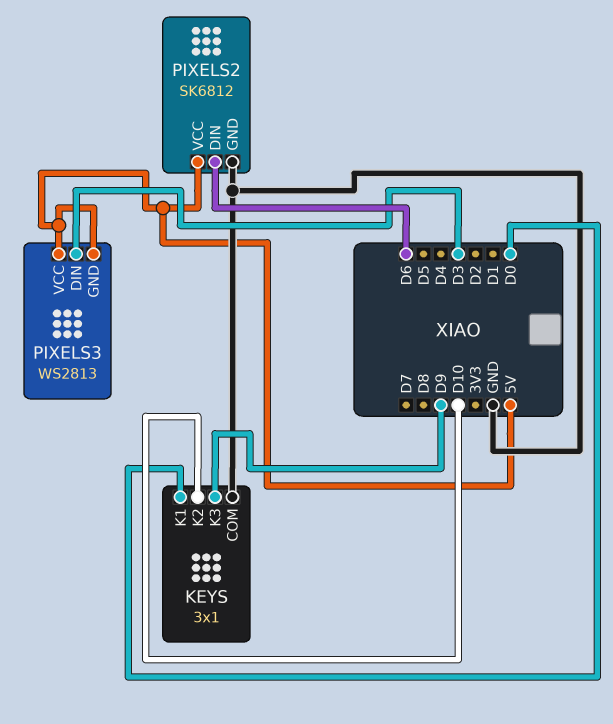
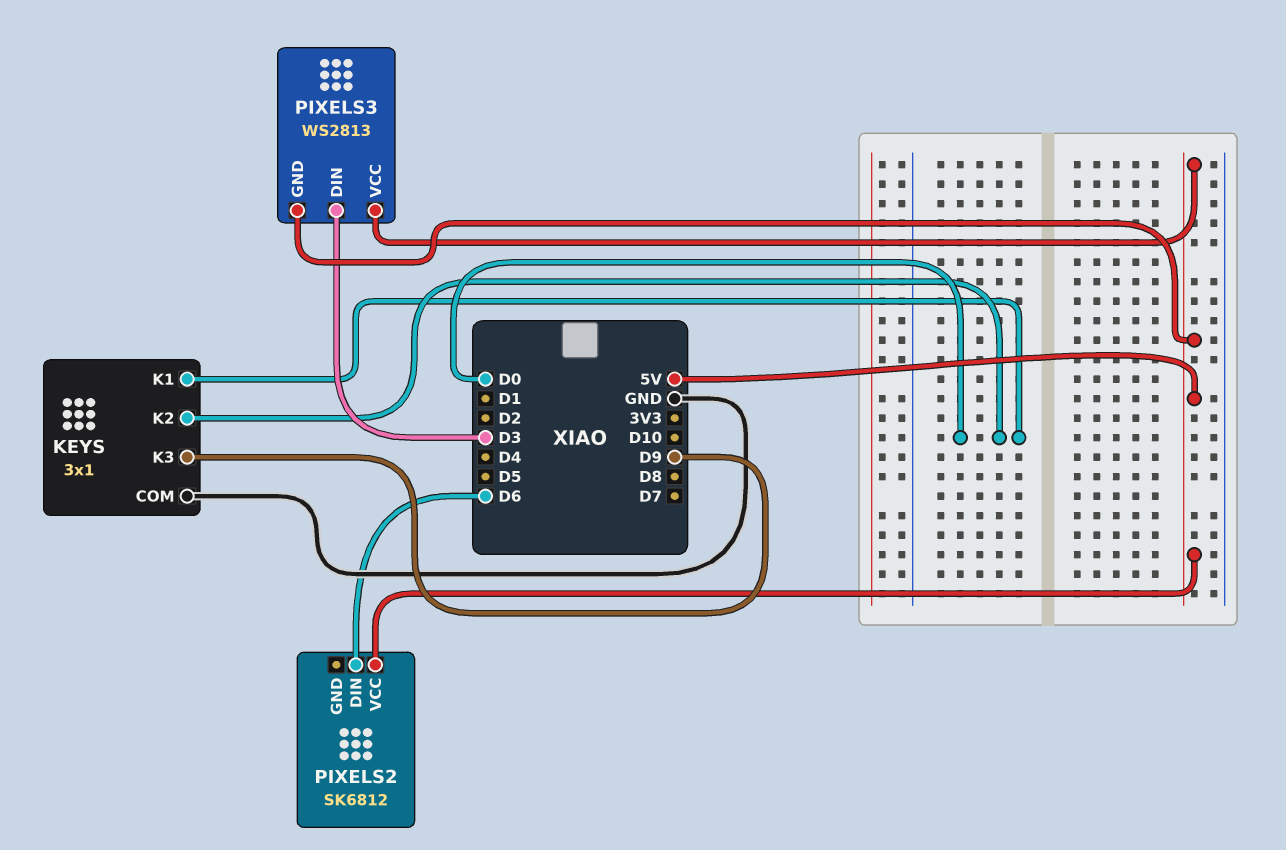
KEYS pin K2: D10 -> D0
PIXELS2 pin GND: GND -> none

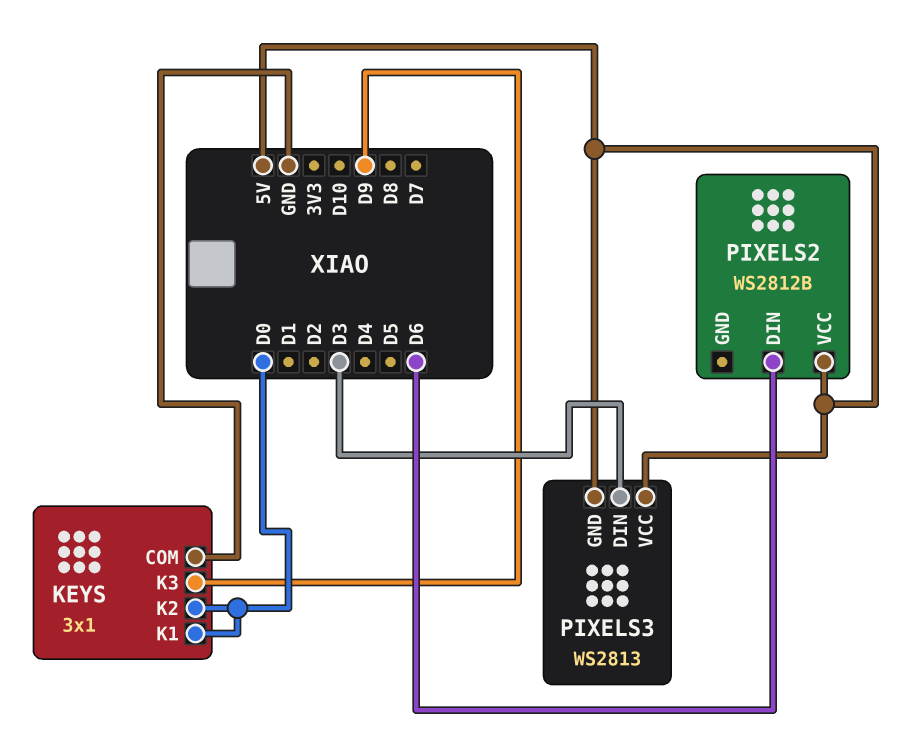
PIXELS2: SK6812 -> WS2812B

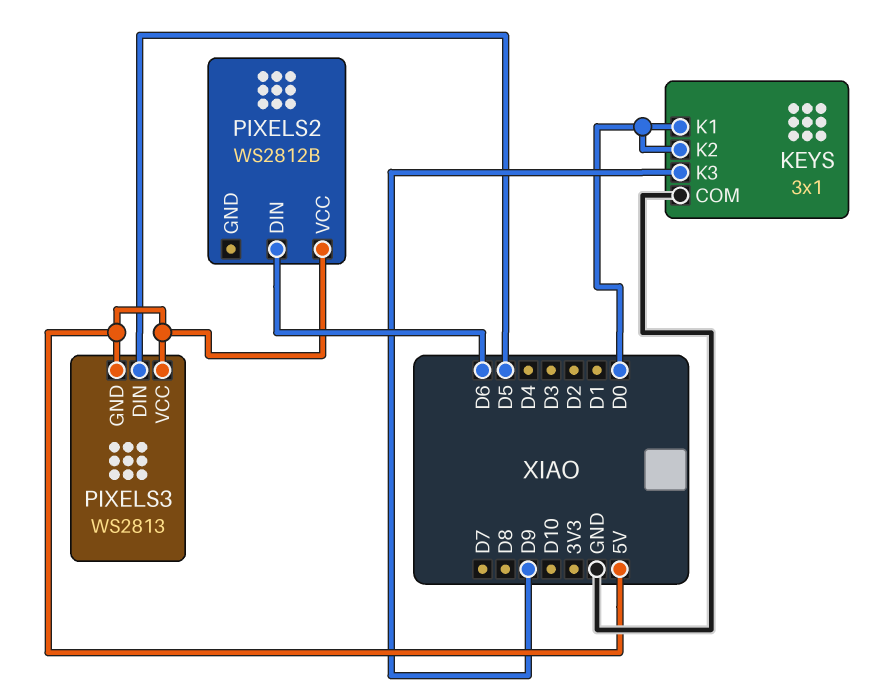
PIXELS3 pin DIN: D3 -> D5

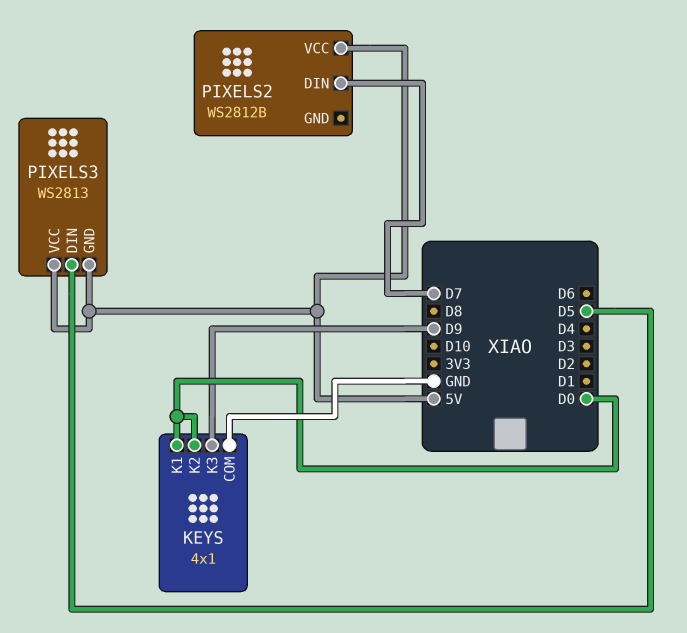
KEYS: 3x1 -> 4x1
PIXELS2 pin DIN: D6 -> D7

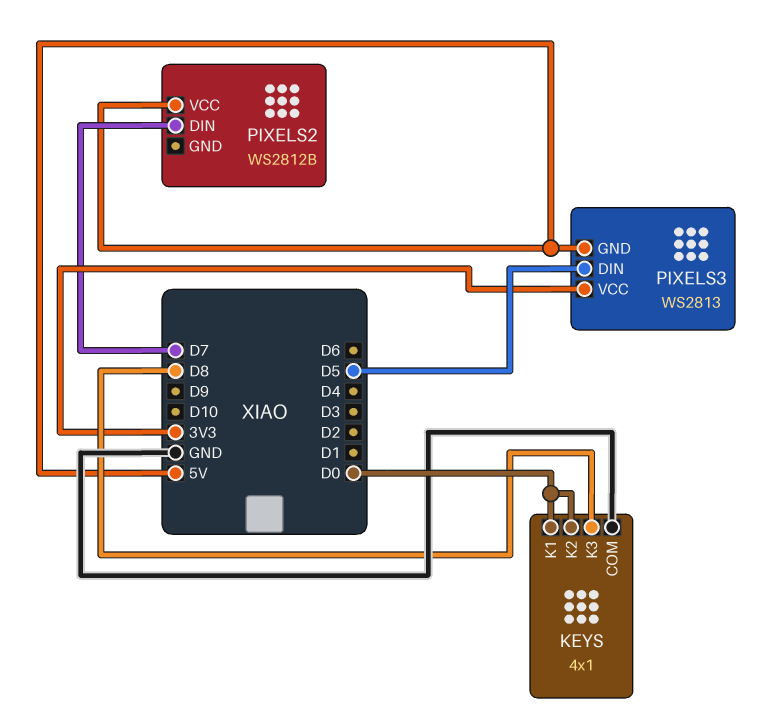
KEYS pin K3: D9 -> D8
PIXELS3 pin VCC: 5V -> 3V3

